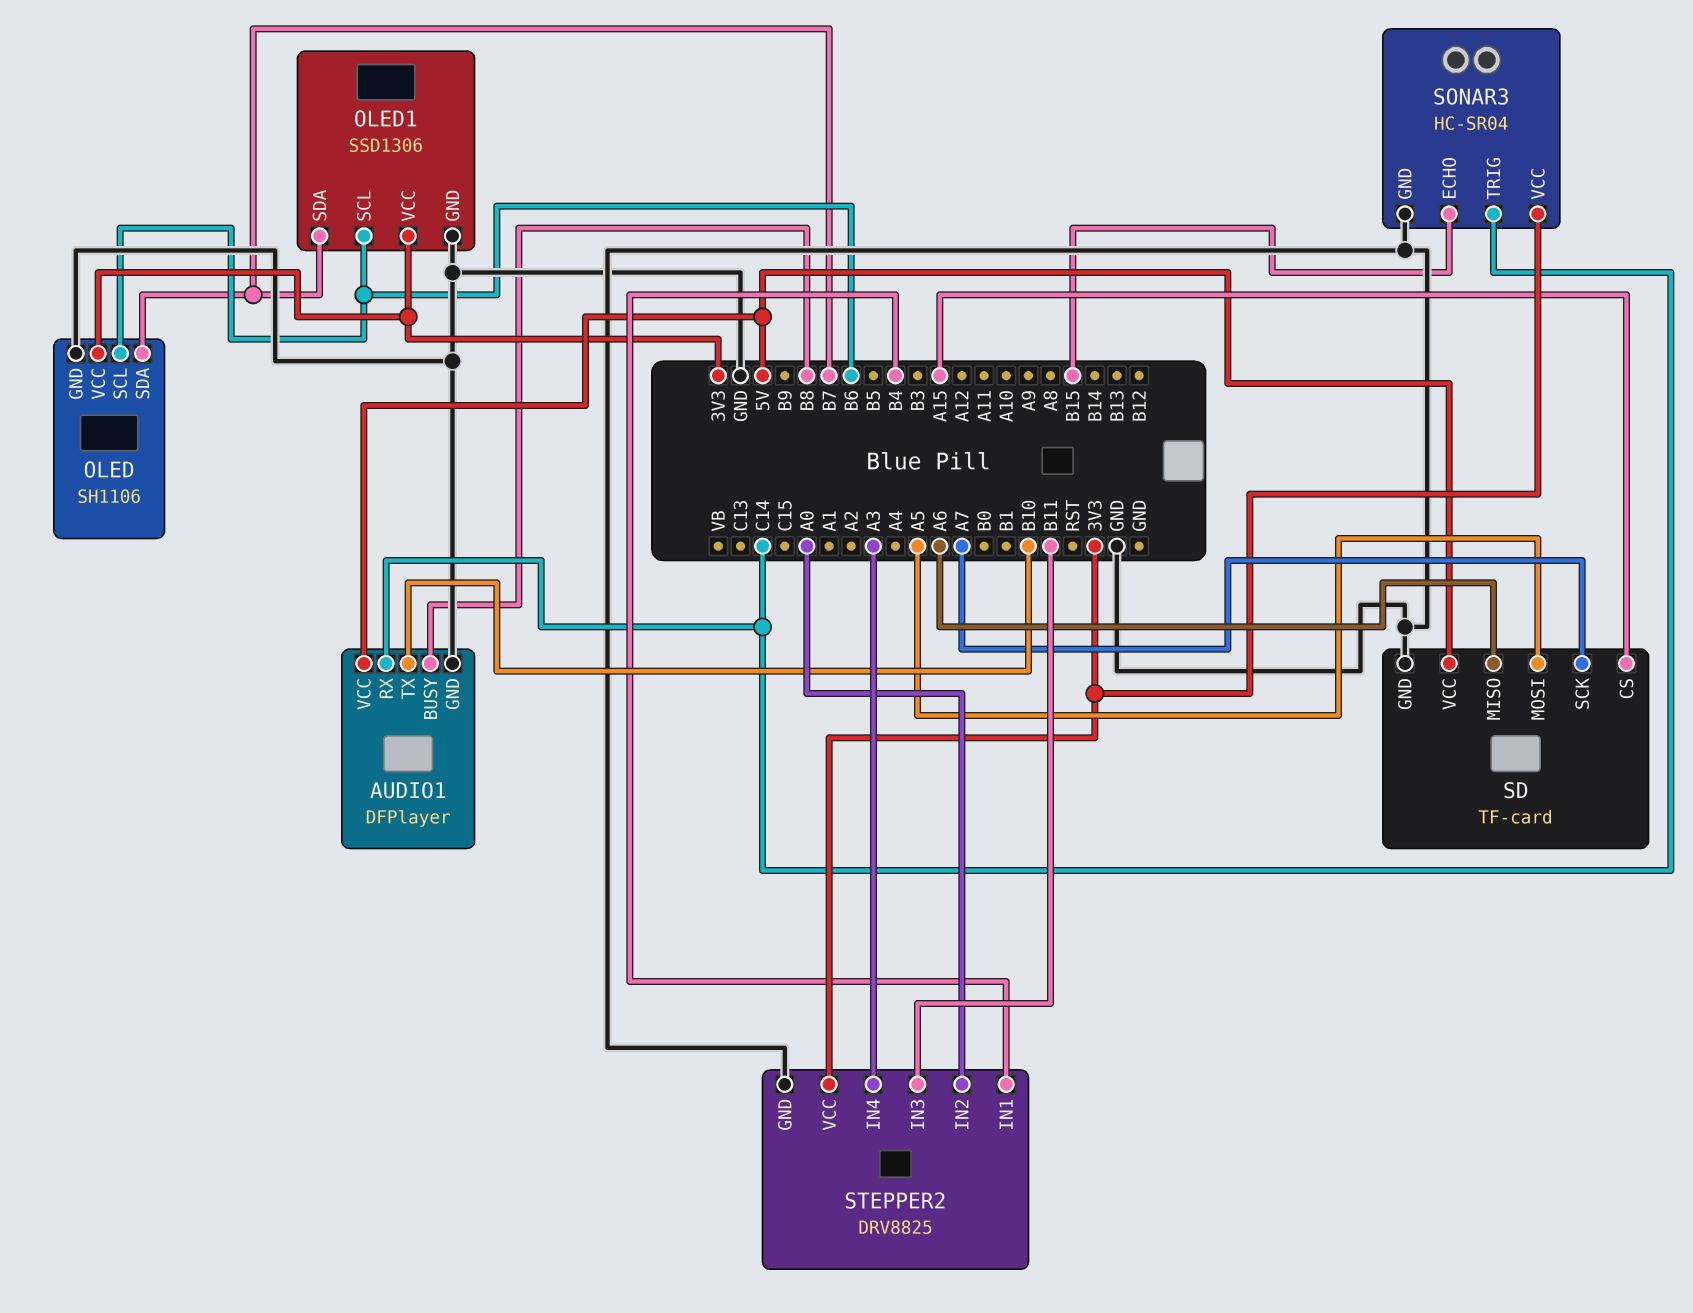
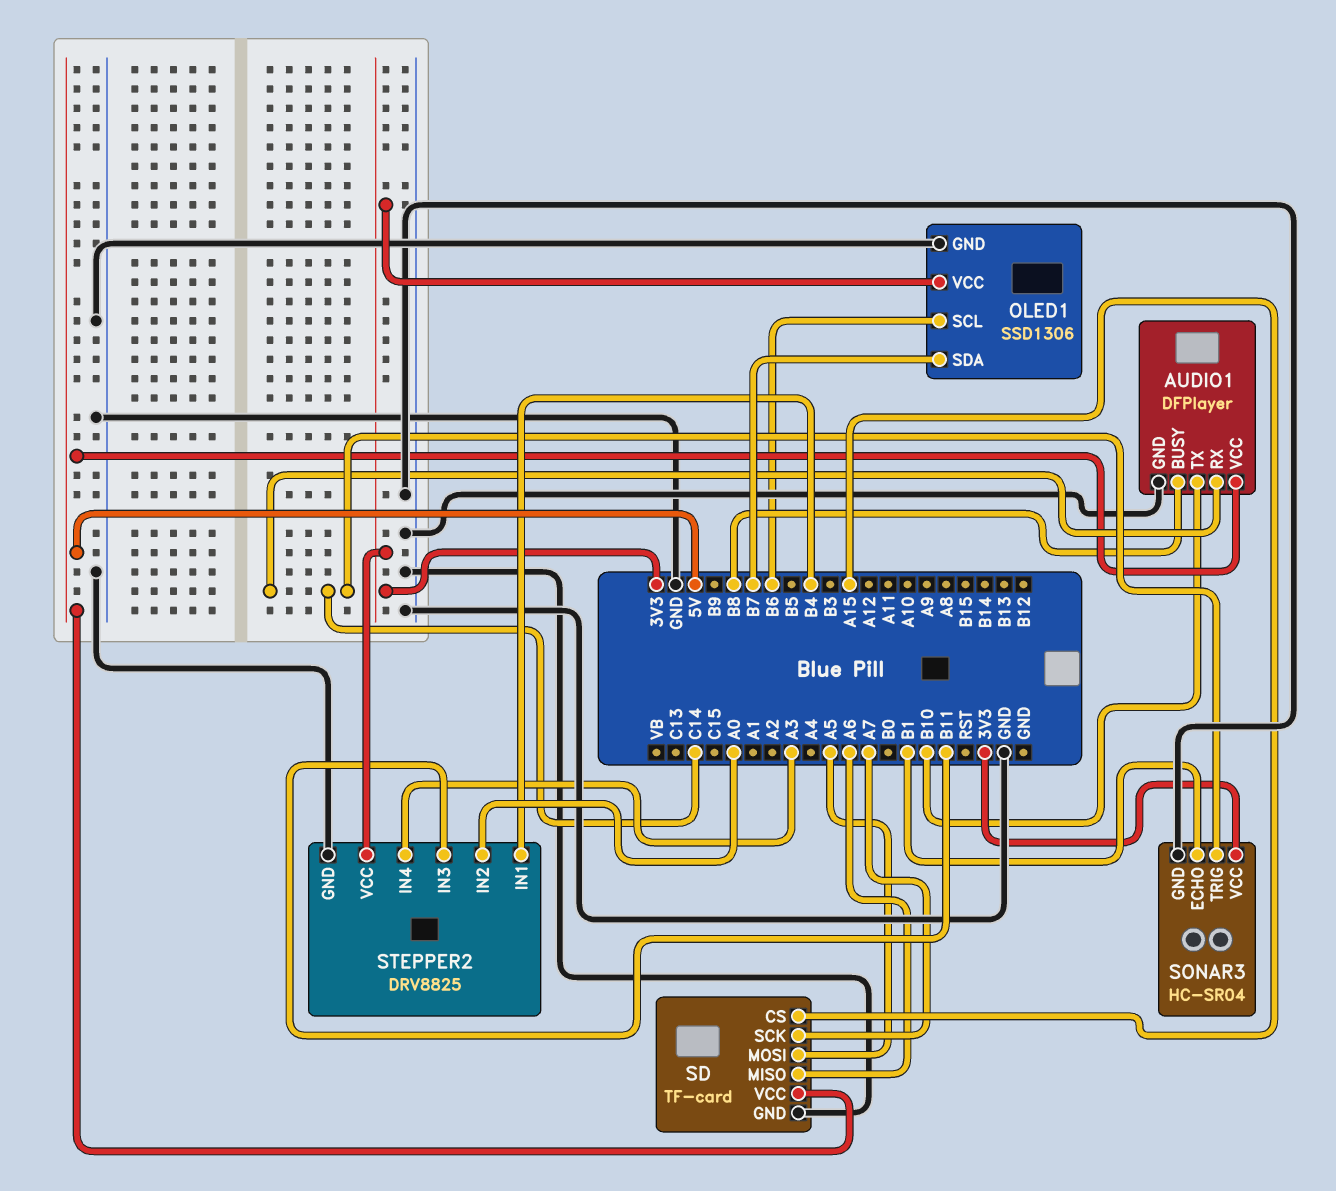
OLED: SH1106 -> none
OLED pin GND: GND -> none
OLED pin SCL: B6 -> none
OLED pin SDA: B7 -> none
OLED pin VCC: 3V3 -> none
SONAR3 pin ECHO: B15 -> B1

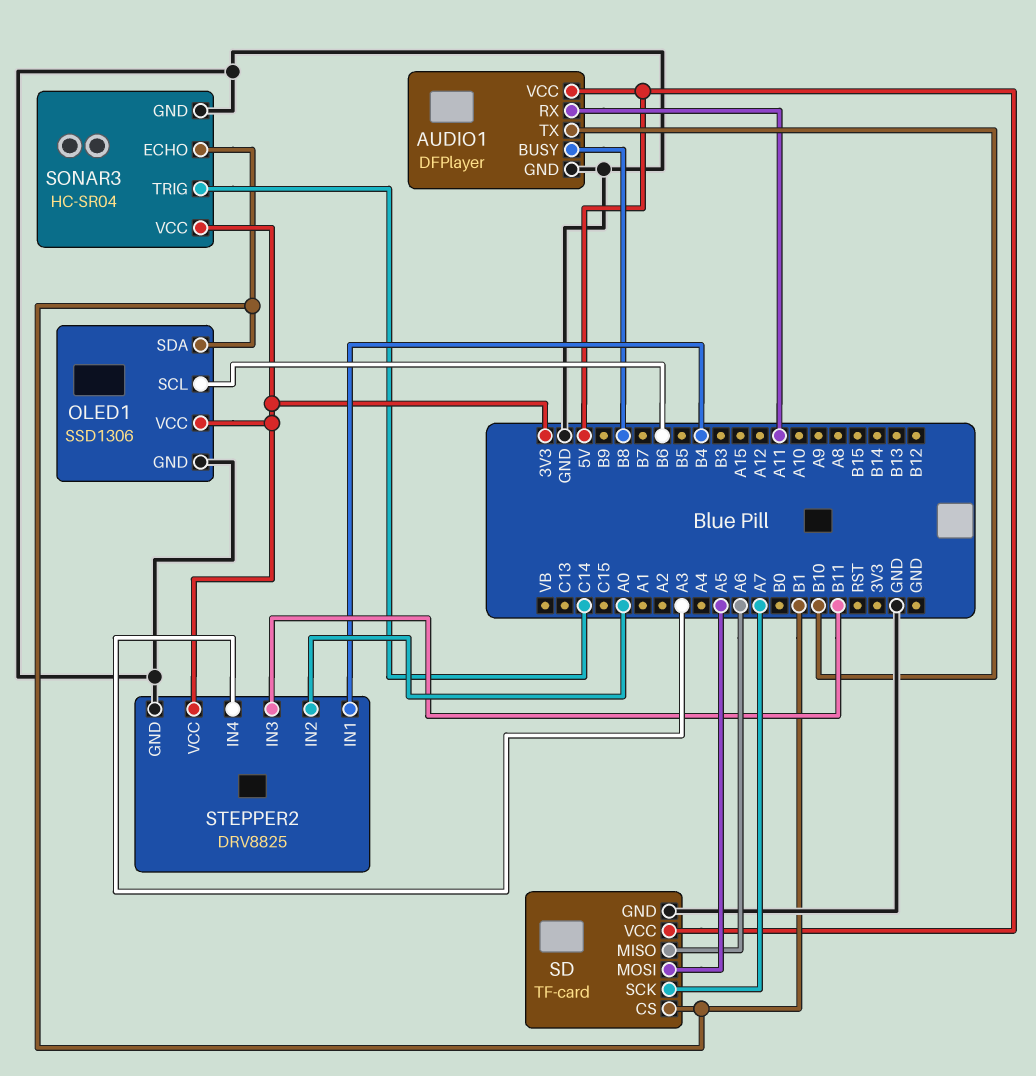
AUDIO1 pin RX: C14 -> A11
OLED1 pin SDA: B7 -> B1
SD pin CS: A15 -> B1

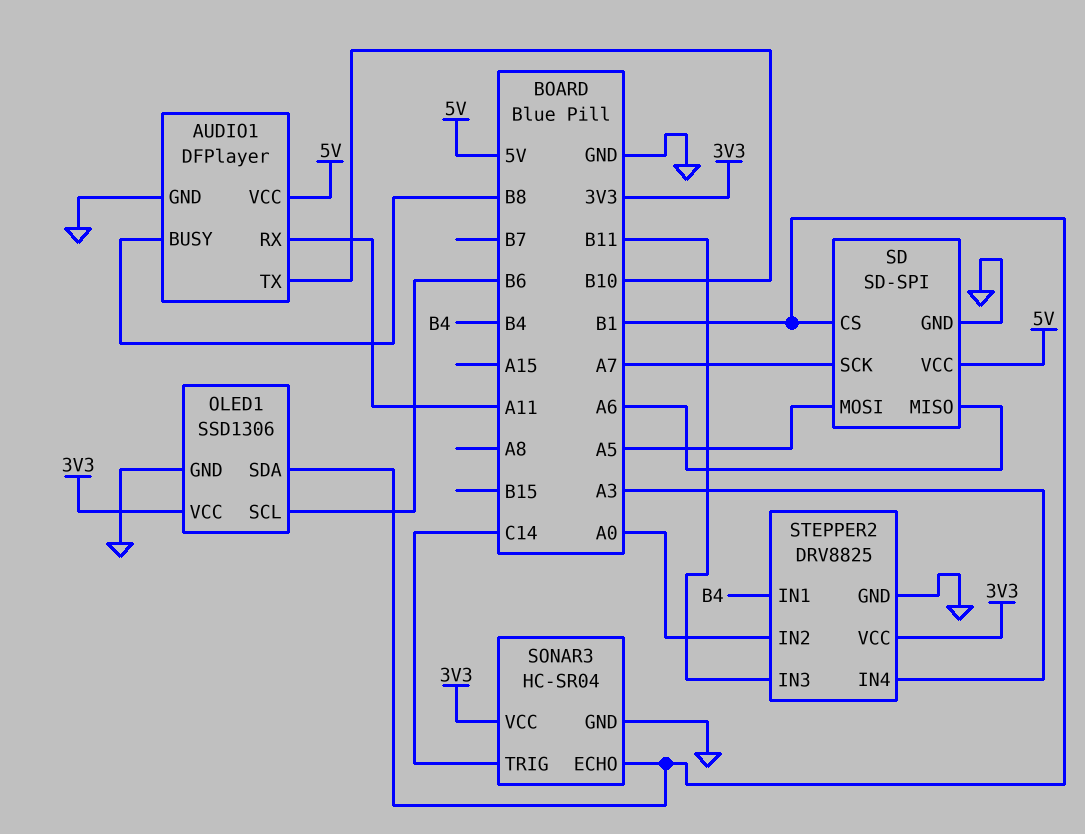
SD: TF-card -> SD-SPI

